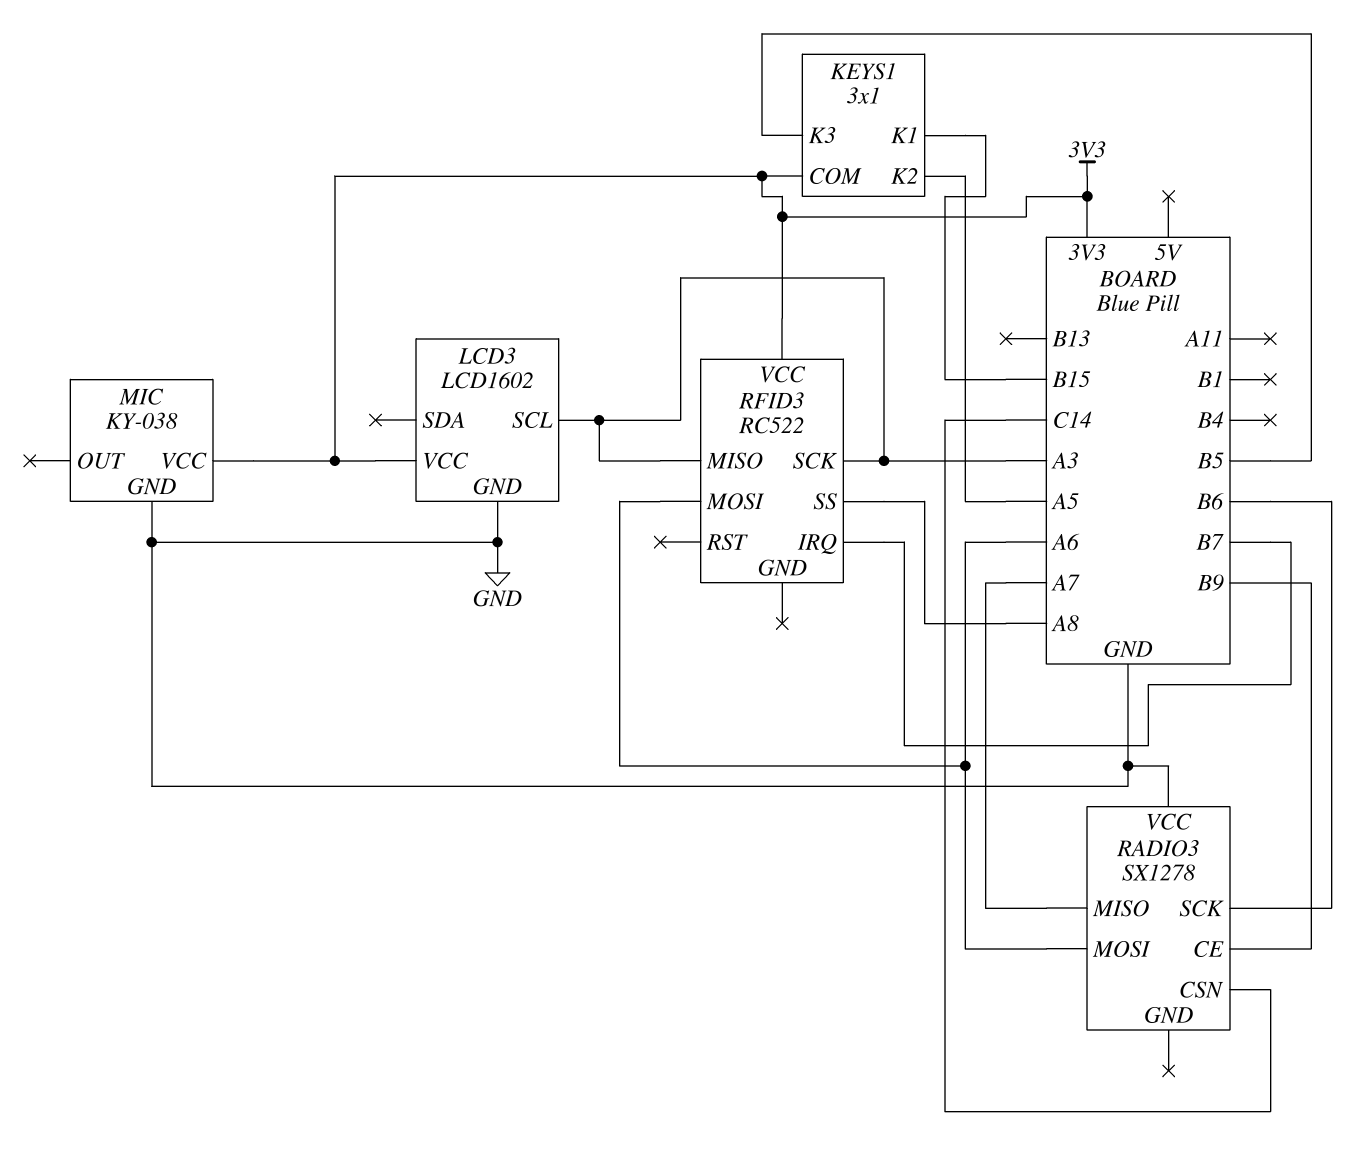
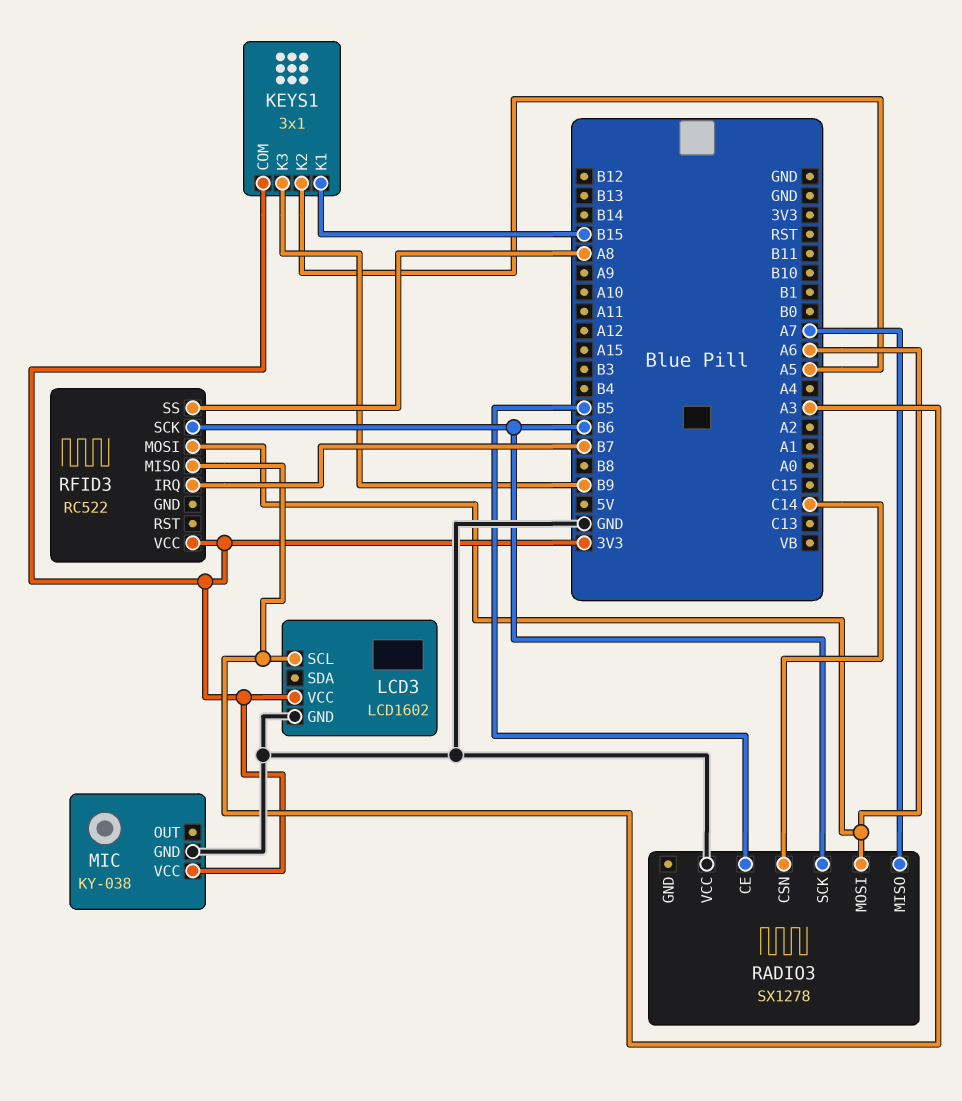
KEYS1 pin K3: B5 -> B9
RADIO3 pin CE: B9 -> B5
RFID3 pin SCK: A3 -> B6

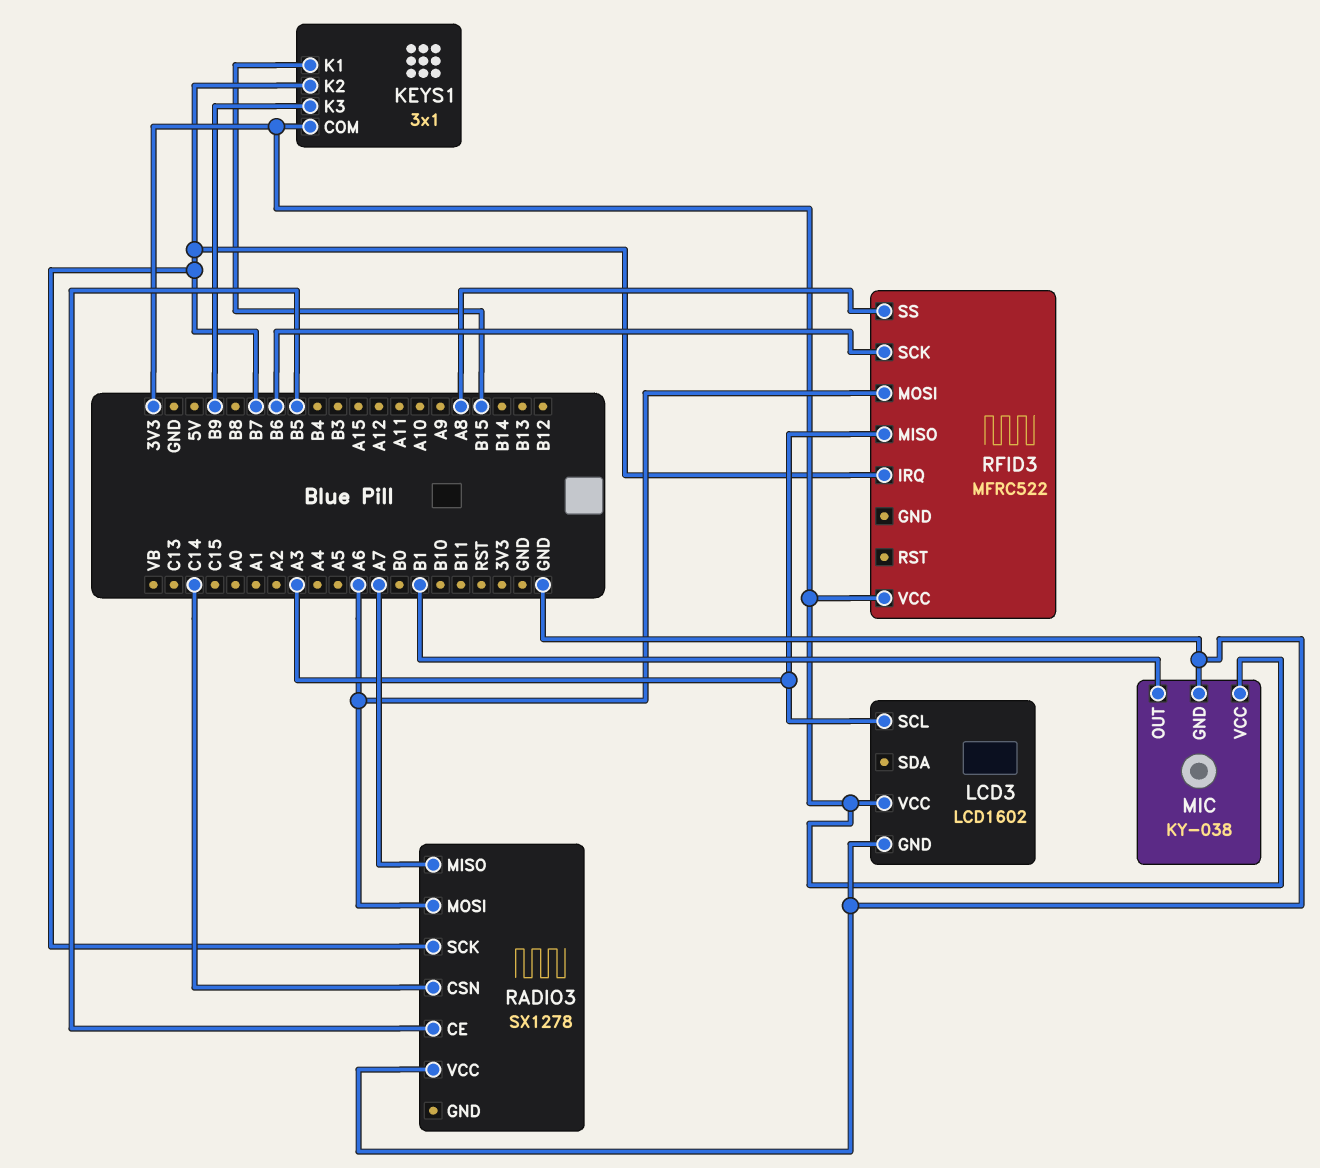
KEYS1 pin K2: A5 -> B7
MIC pin OUT: none -> B1
RADIO3 pin SCK: B6 -> B7
RFID3: RC522 -> MFRC522

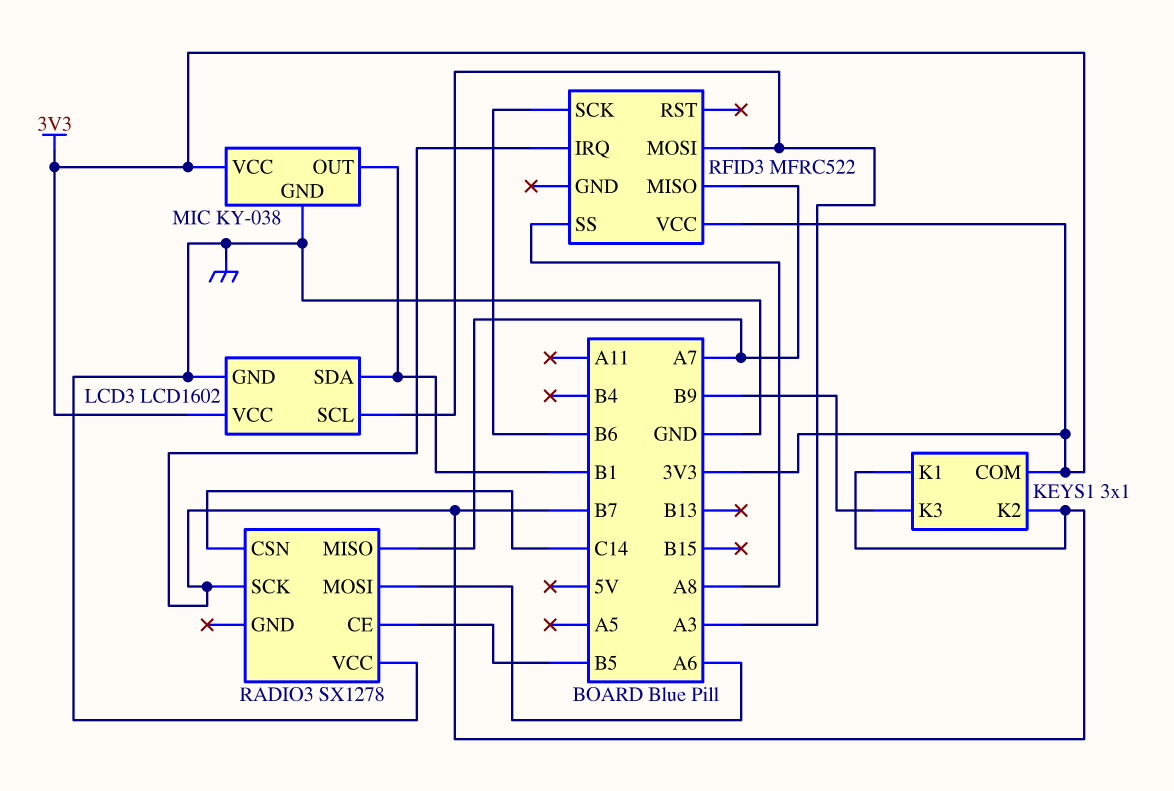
KEYS1 pin K1: B15 -> B7
LCD3 pin SDA: none -> B1
RFID3 pin MISO: A3 -> A7
RFID3 pin MOSI: A6 -> A3

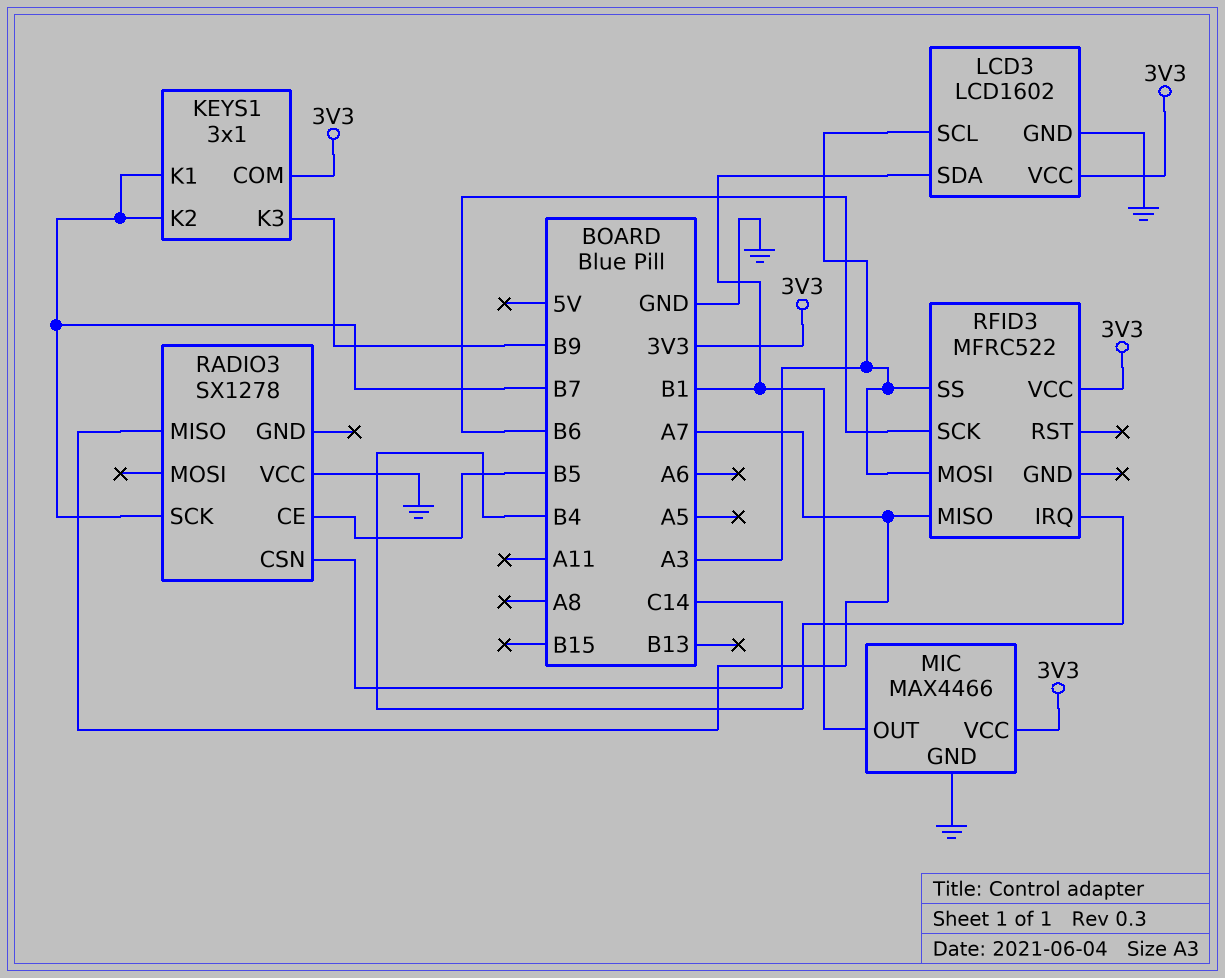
MIC: KY-038 -> MAX4466
RADIO3 pin MOSI: A6 -> none
RFID3 pin IRQ: B7 -> B4
RFID3 pin SS: A8 -> A3

